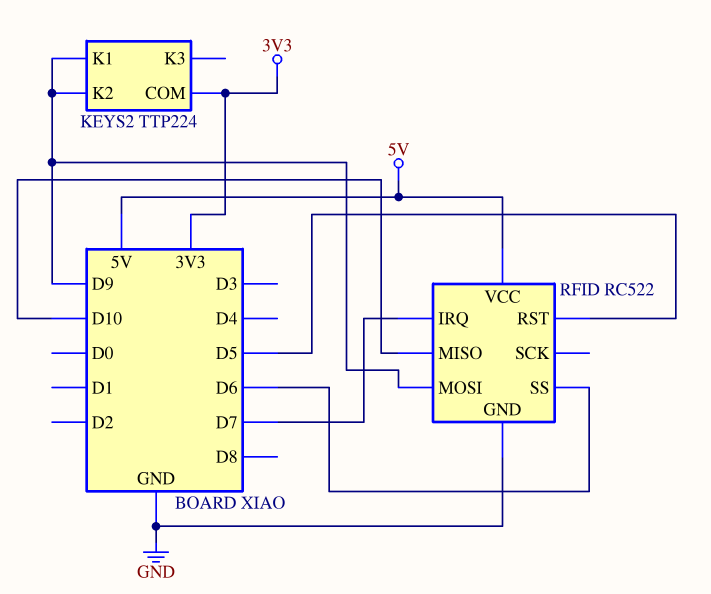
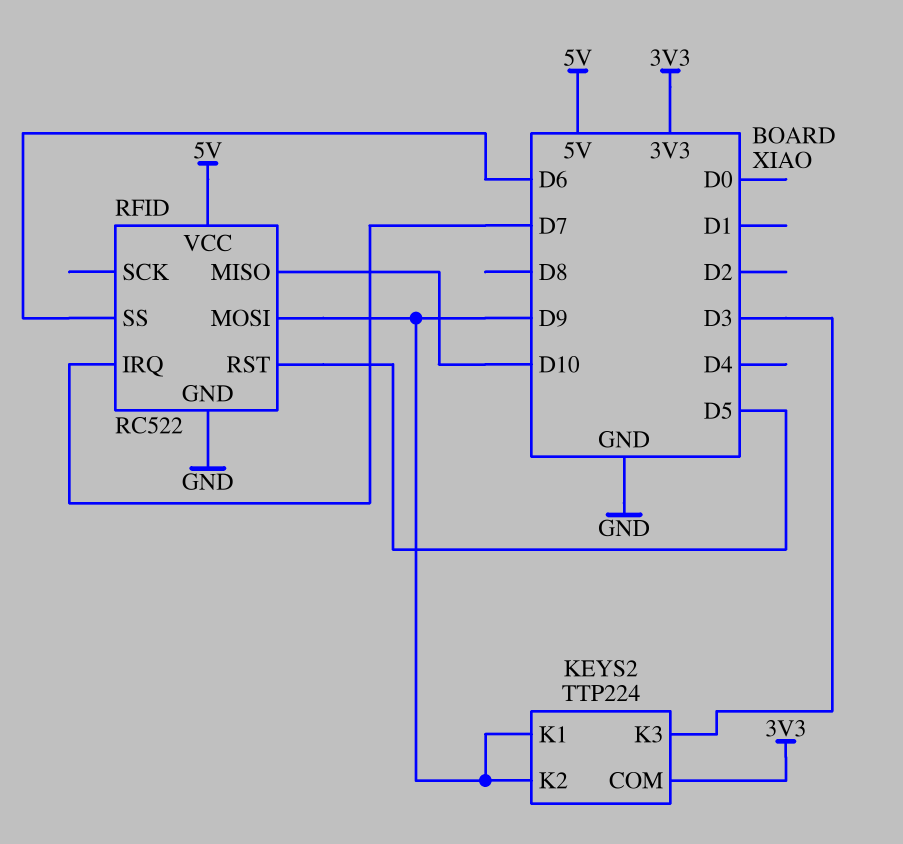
KEYS2 pin K3: none -> D3

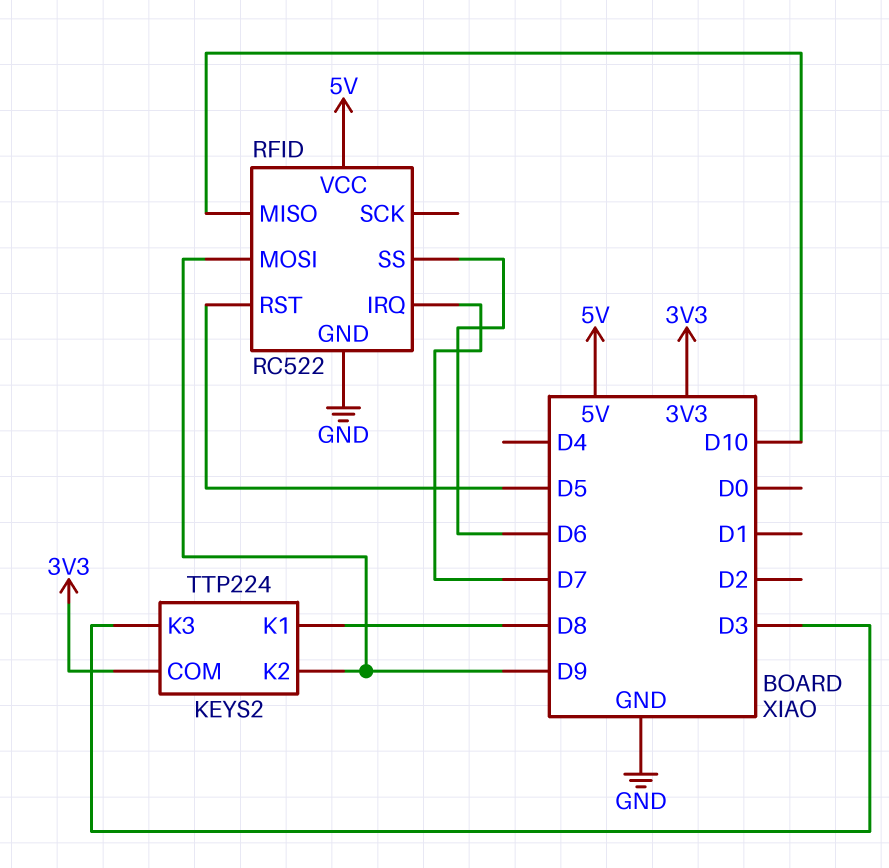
KEYS2 pin K1: D9 -> D8

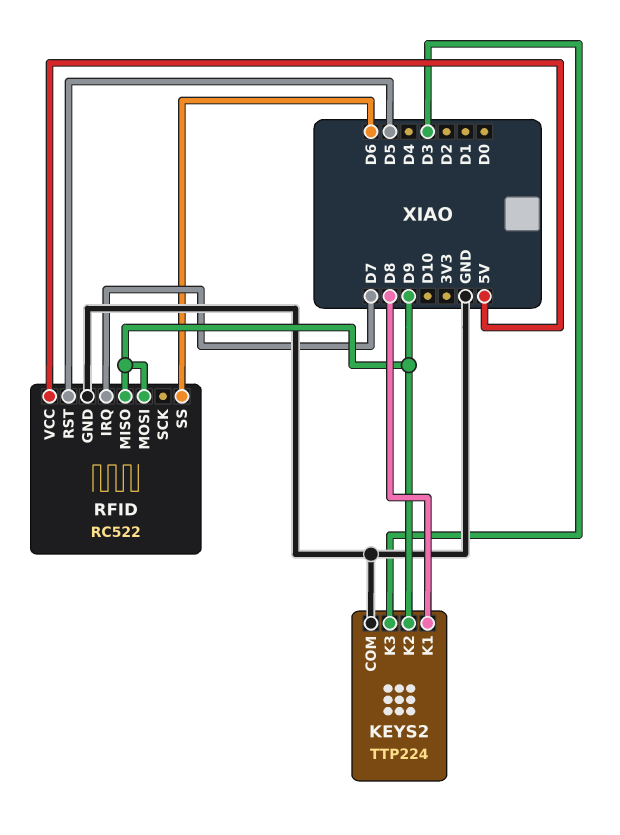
KEYS2 pin COM: 3V3 -> GND
RFID pin MISO: D10 -> D9

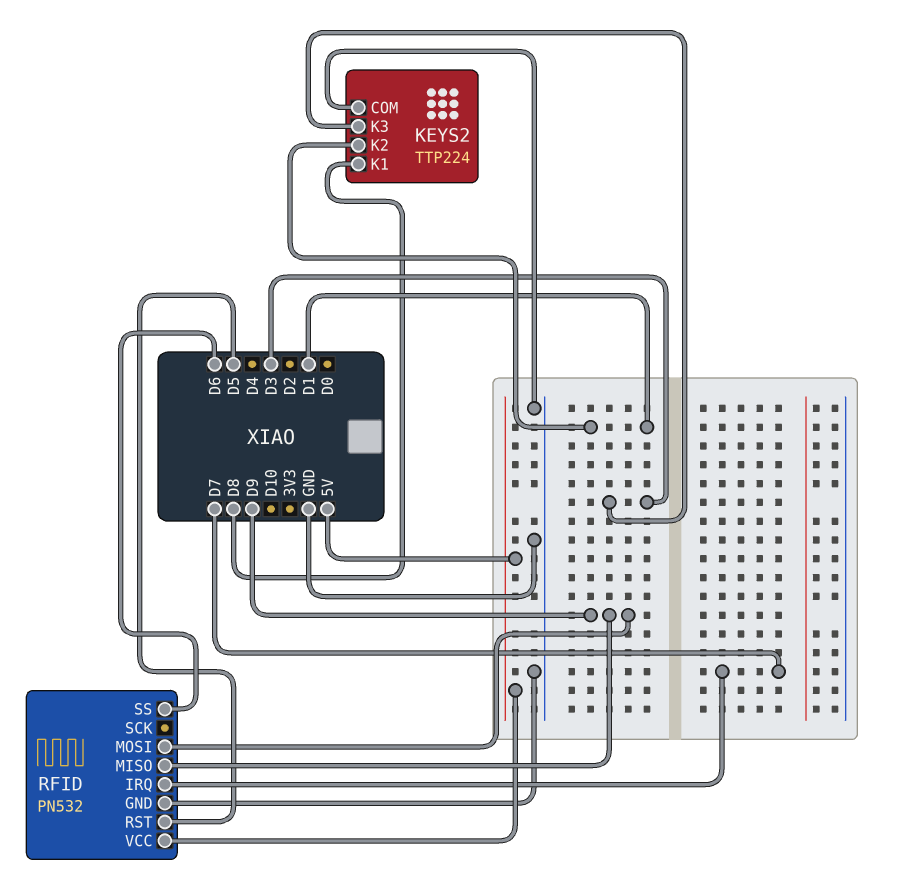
KEYS2 pin K2: D9 -> D1
RFID: RC522 -> PN532

